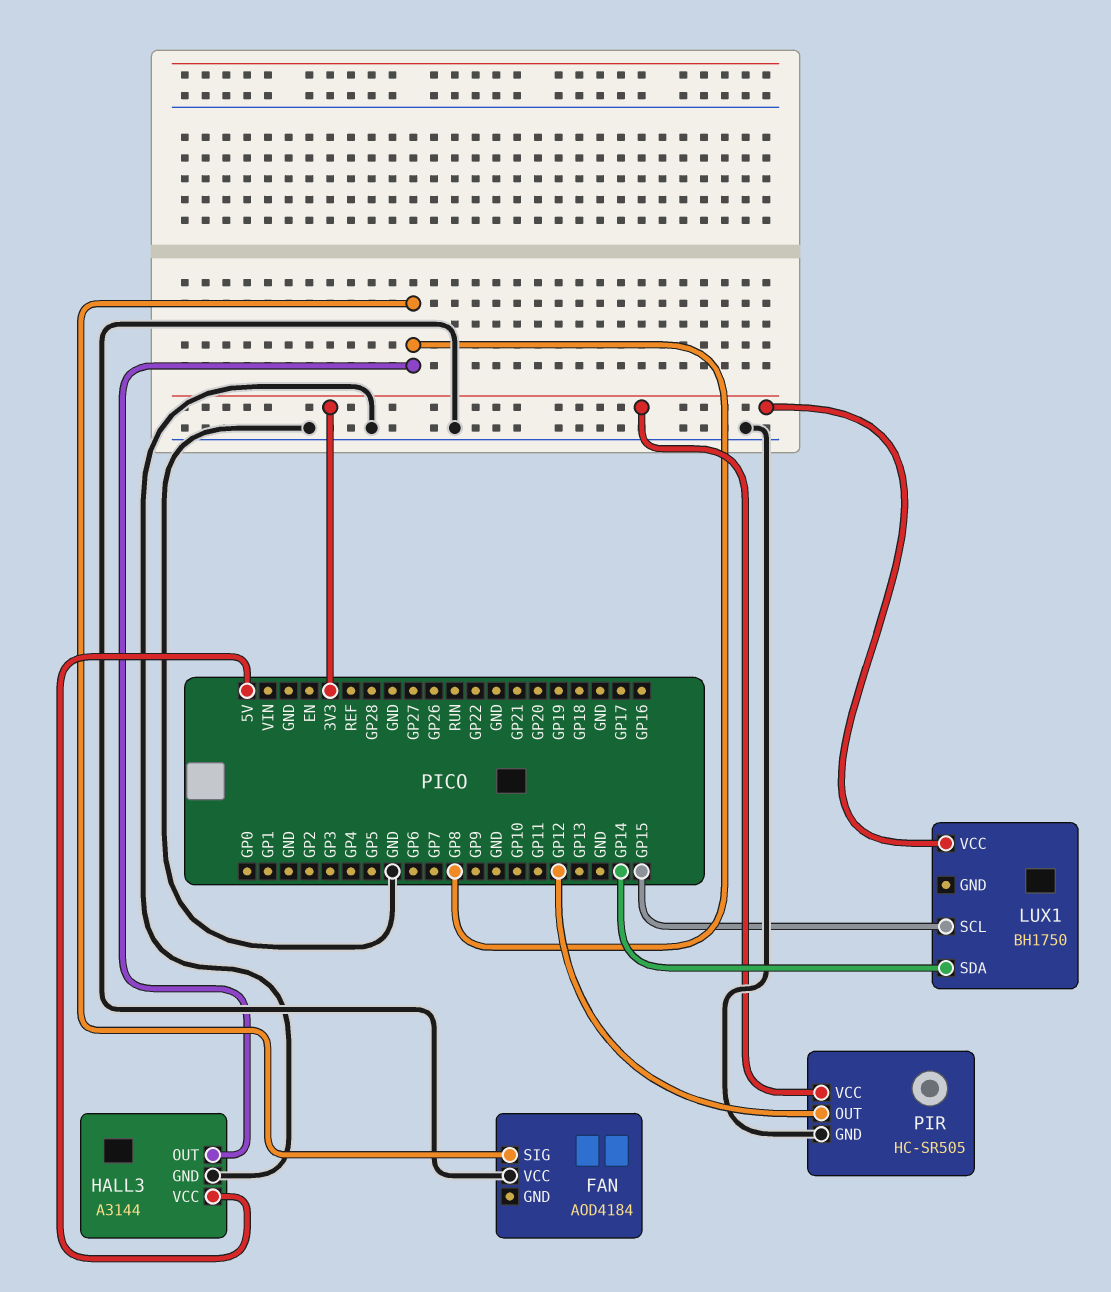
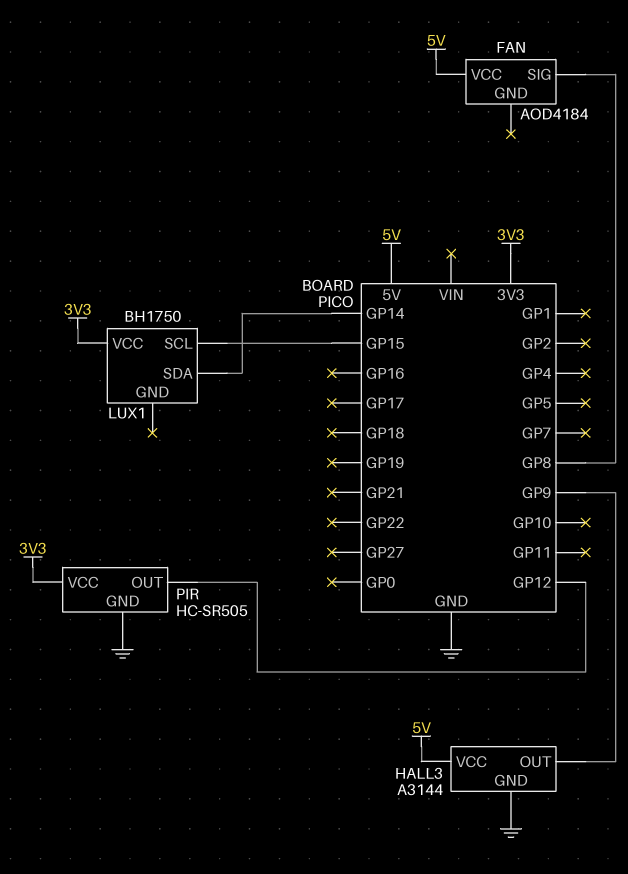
FAN pin VCC: GND -> 5V
HALL3 pin OUT: GP8 -> GP9

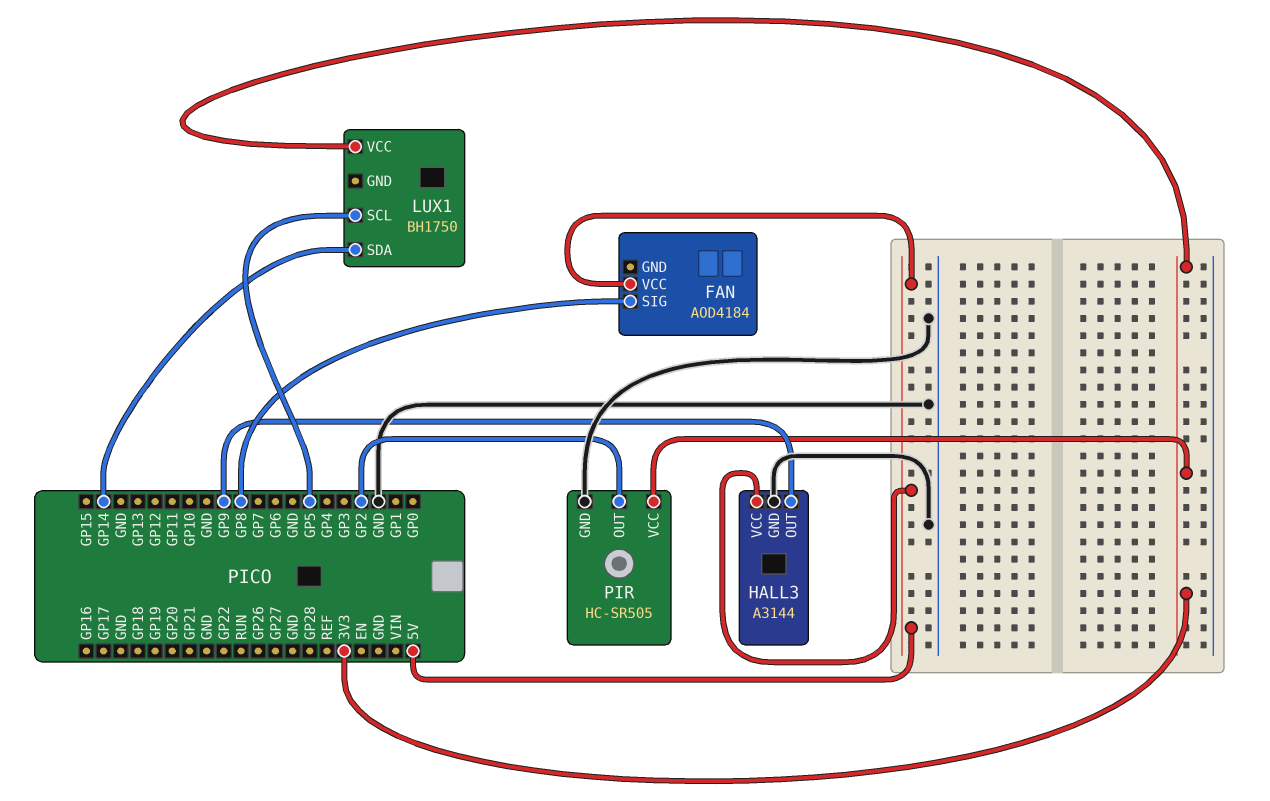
LUX1 pin SCL: GP15 -> GP5
PIR pin OUT: GP12 -> GP2

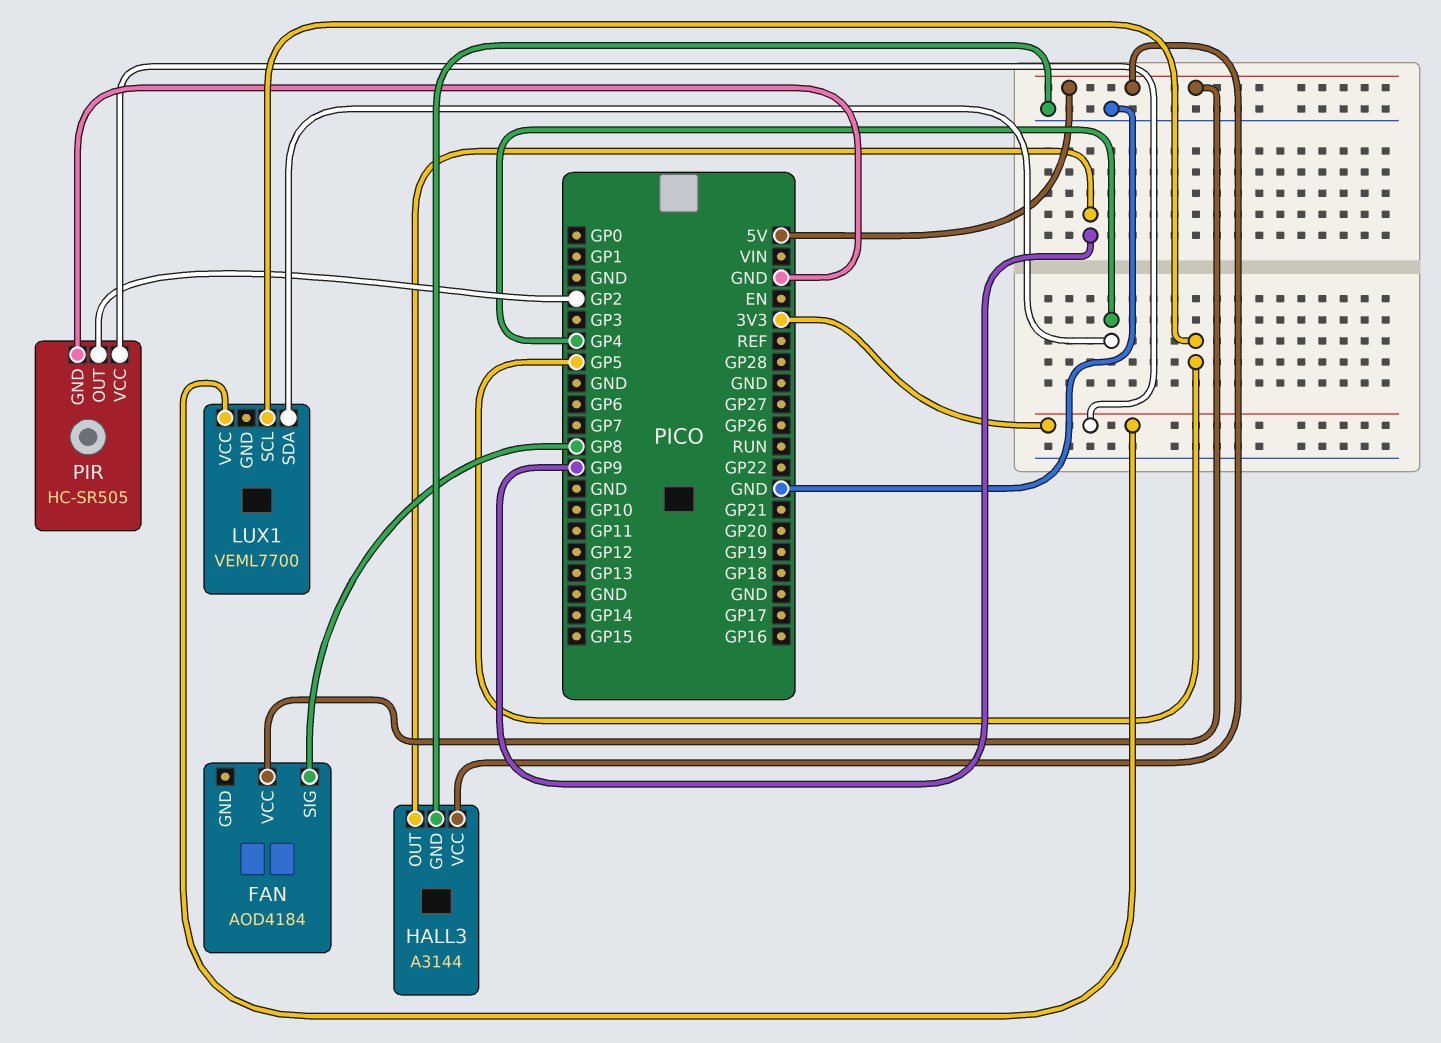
LUX1: BH1750 -> VEML7700
LUX1 pin SDA: GP14 -> GP4

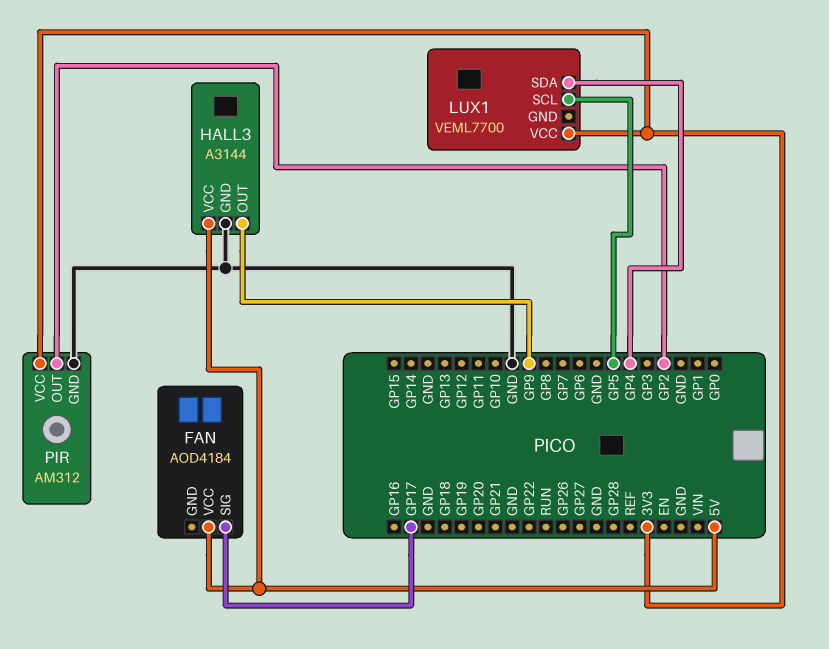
FAN pin SIG: GP8 -> GP17
PIR: HC-SR505 -> AM312

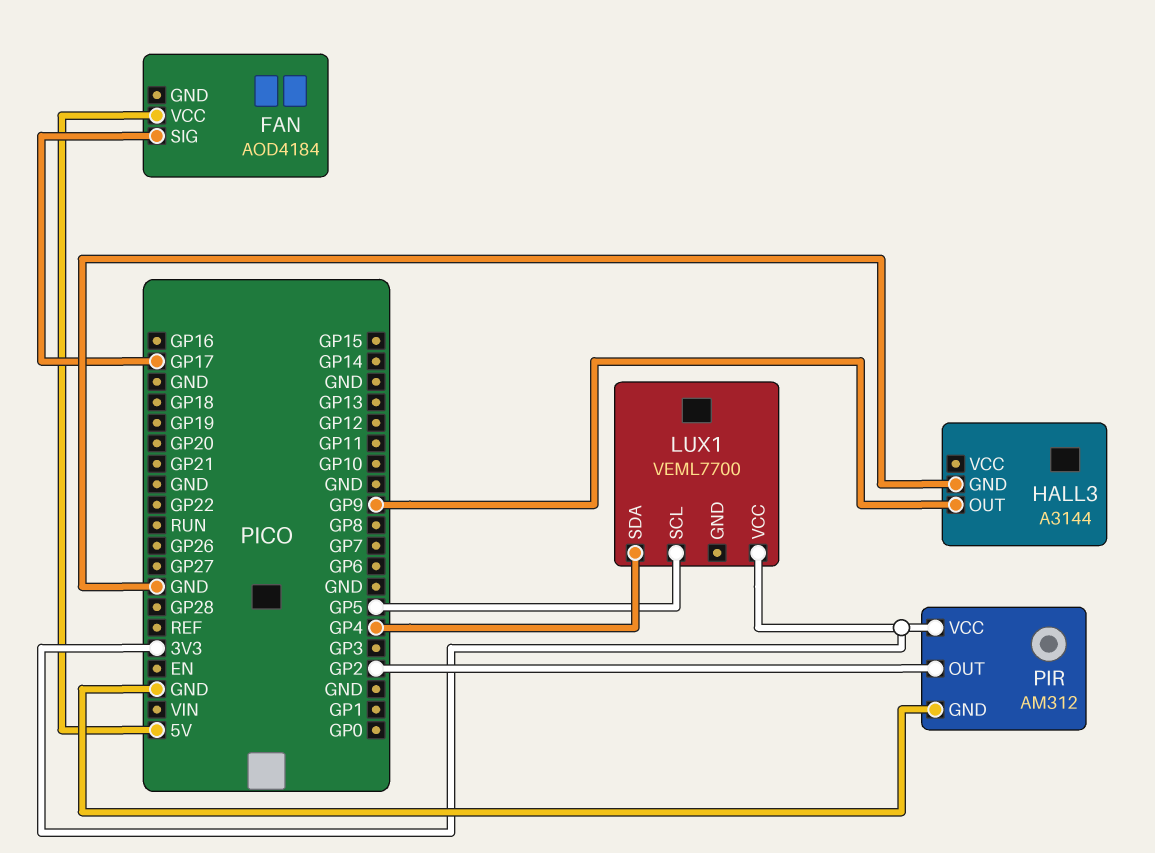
HALL3 pin VCC: 5V -> none

